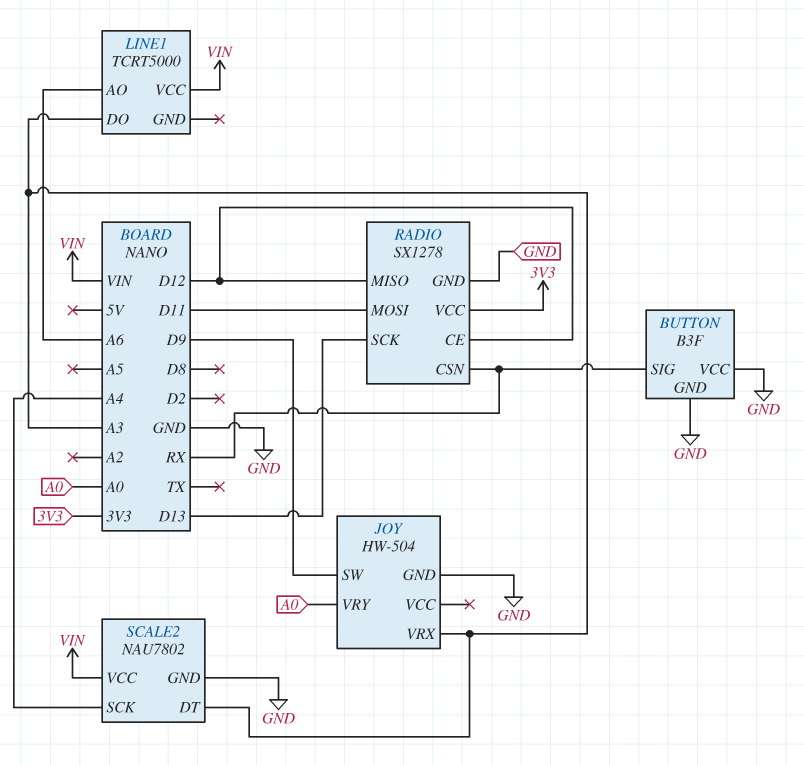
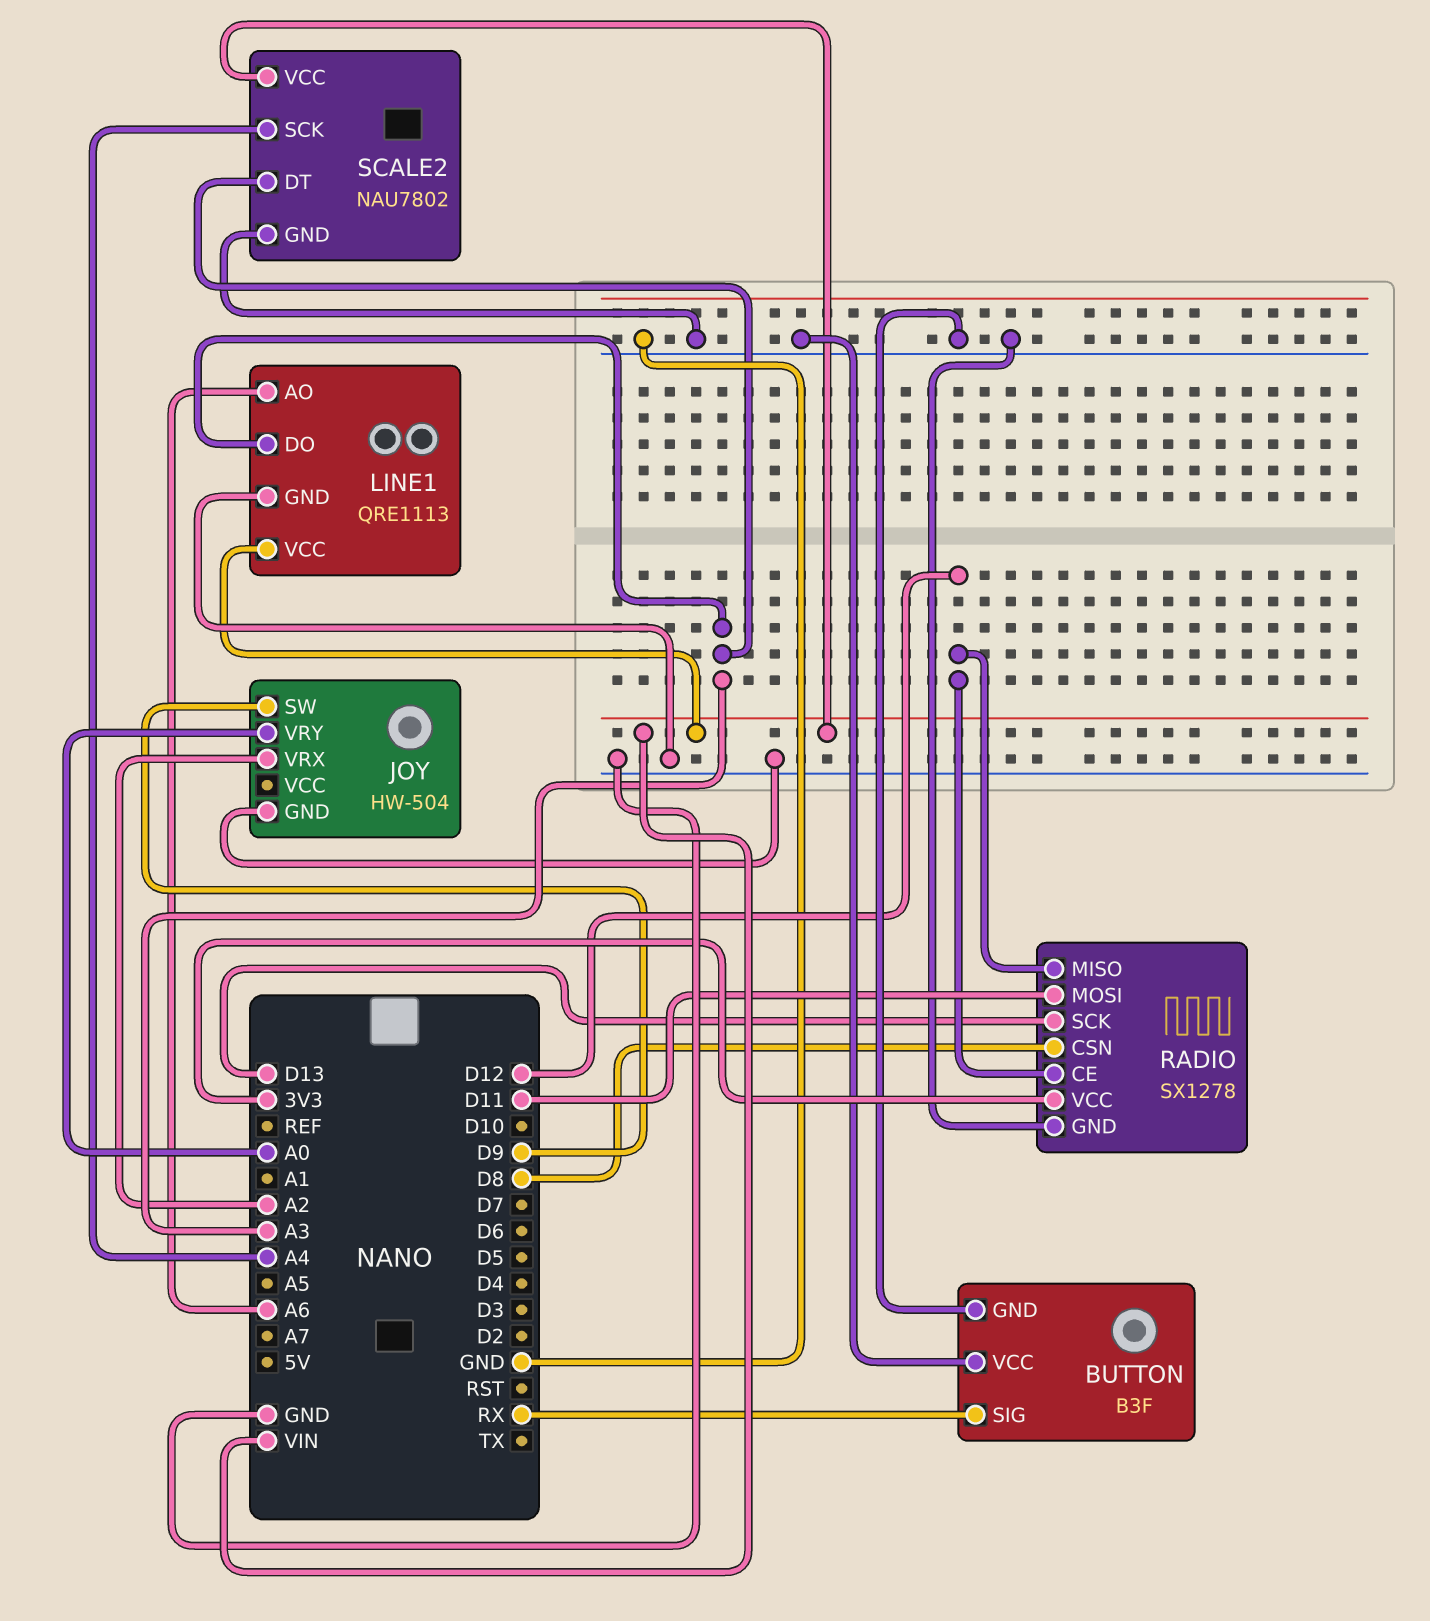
JOY pin VRX: A3 -> A2
LINE1: TCRT5000 -> QRE1113
LINE1 pin GND: none -> GND
RADIO pin CSN: RX -> D8

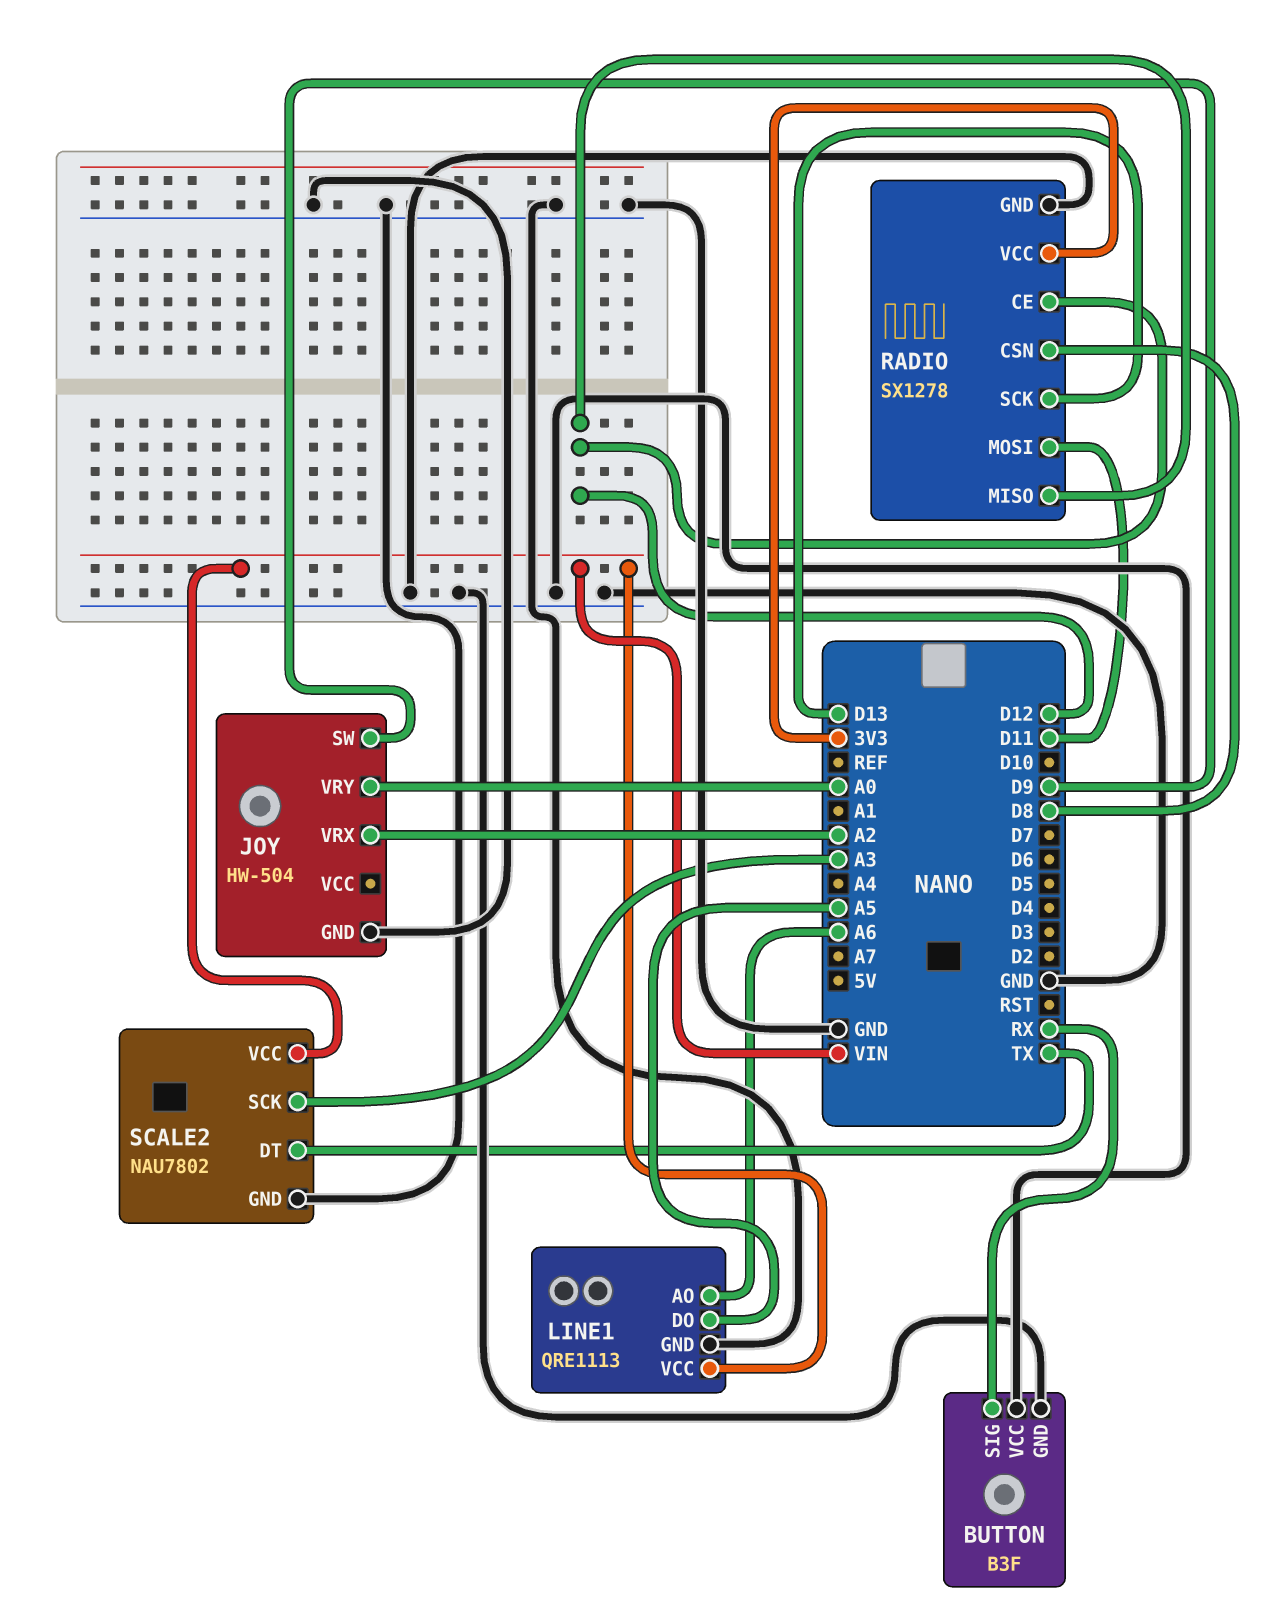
LINE1 pin DO: A3 -> A5
SCALE2 pin DT: A3 -> TX
SCALE2 pin SCK: A4 -> A3

